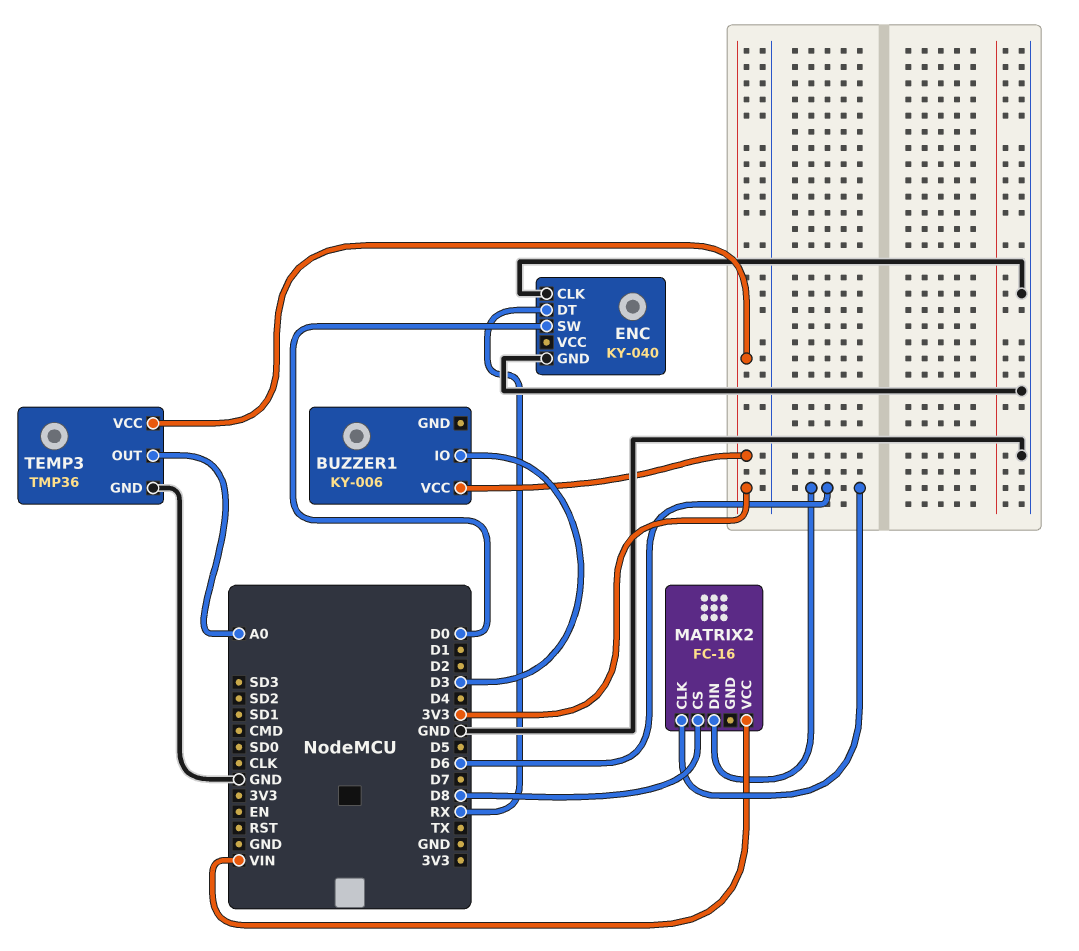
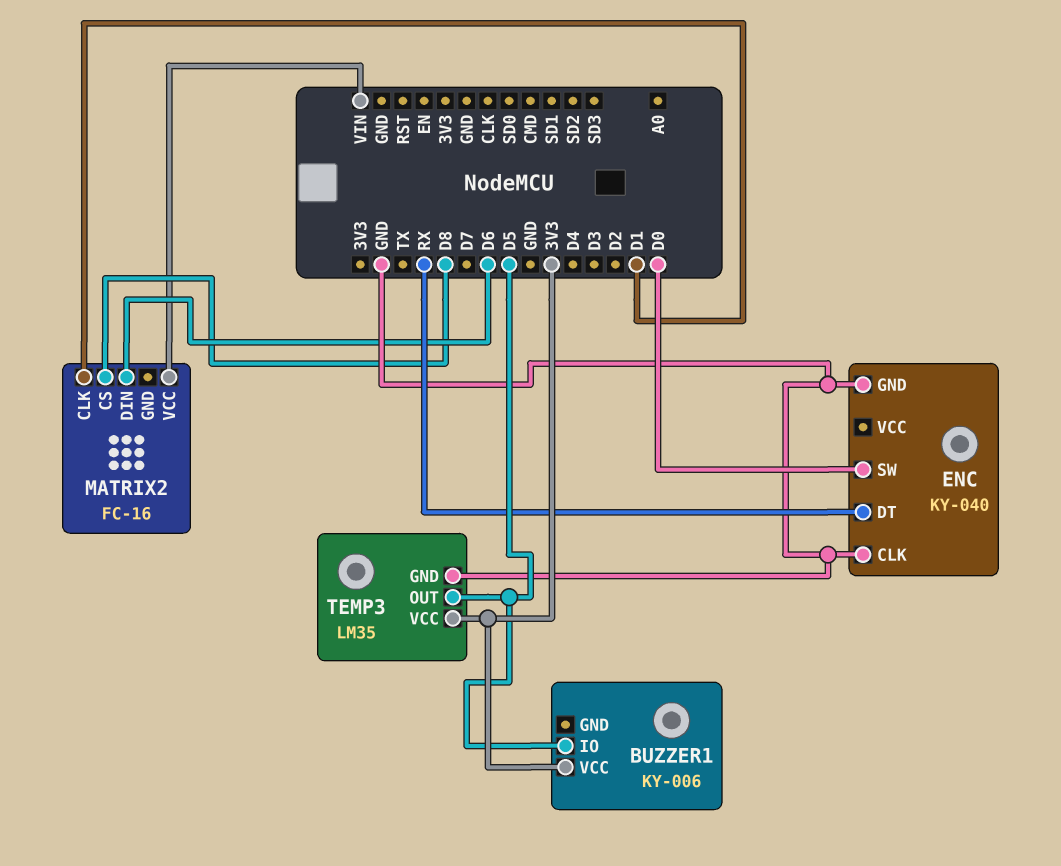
BUZZER1 pin IO: D3 -> D5
MATRIX2 pin CLK: D6 -> D1
TEMP3: TMP36 -> LM35
TEMP3 pin OUT: A0 -> D5

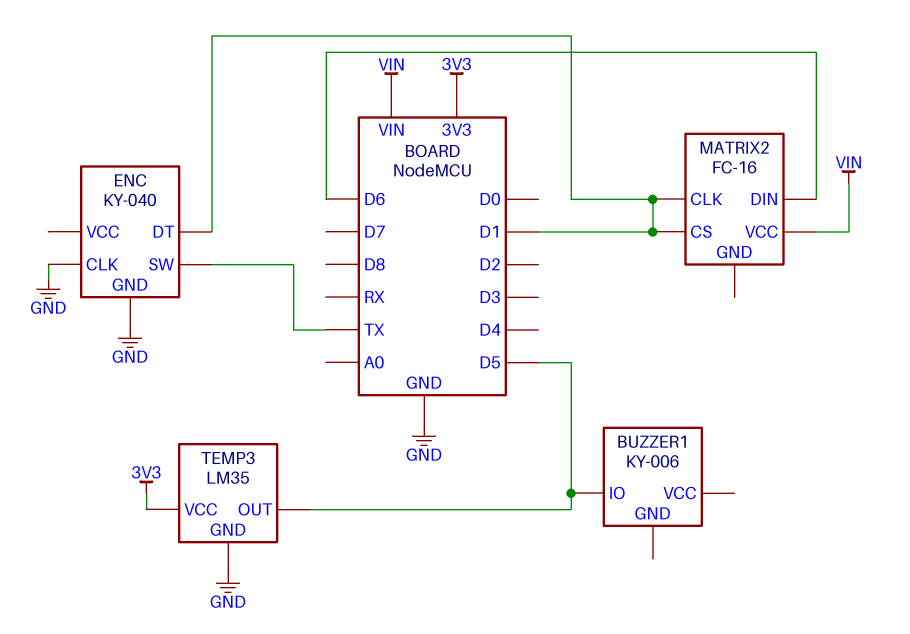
BUZZER1 pin VCC: 3V3 -> none
ENC pin DT: RX -> D1
ENC pin SW: D0 -> TX
MATRIX2 pin CS: D8 -> D1

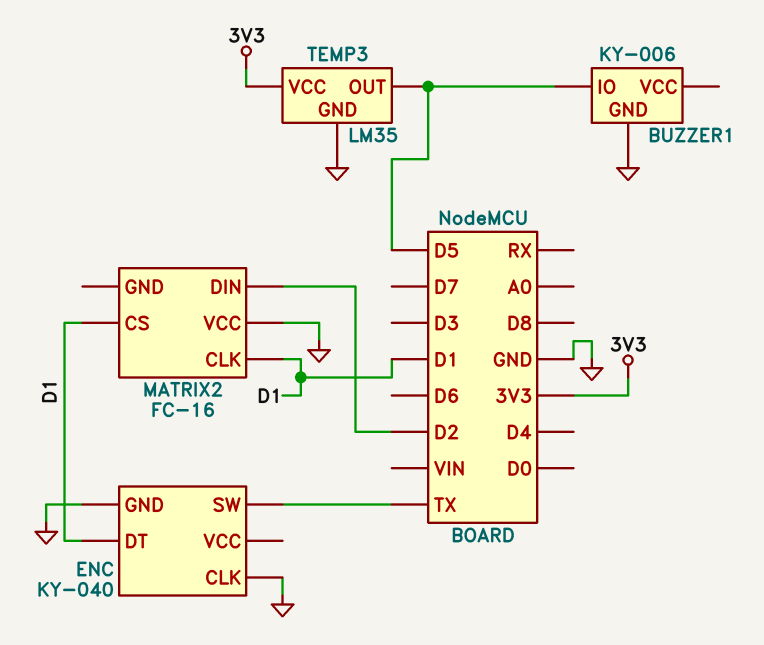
BUZZER1 pin GND: none -> GND
MATRIX2 pin DIN: D6 -> D2
MATRIX2 pin VCC: VIN -> GND

